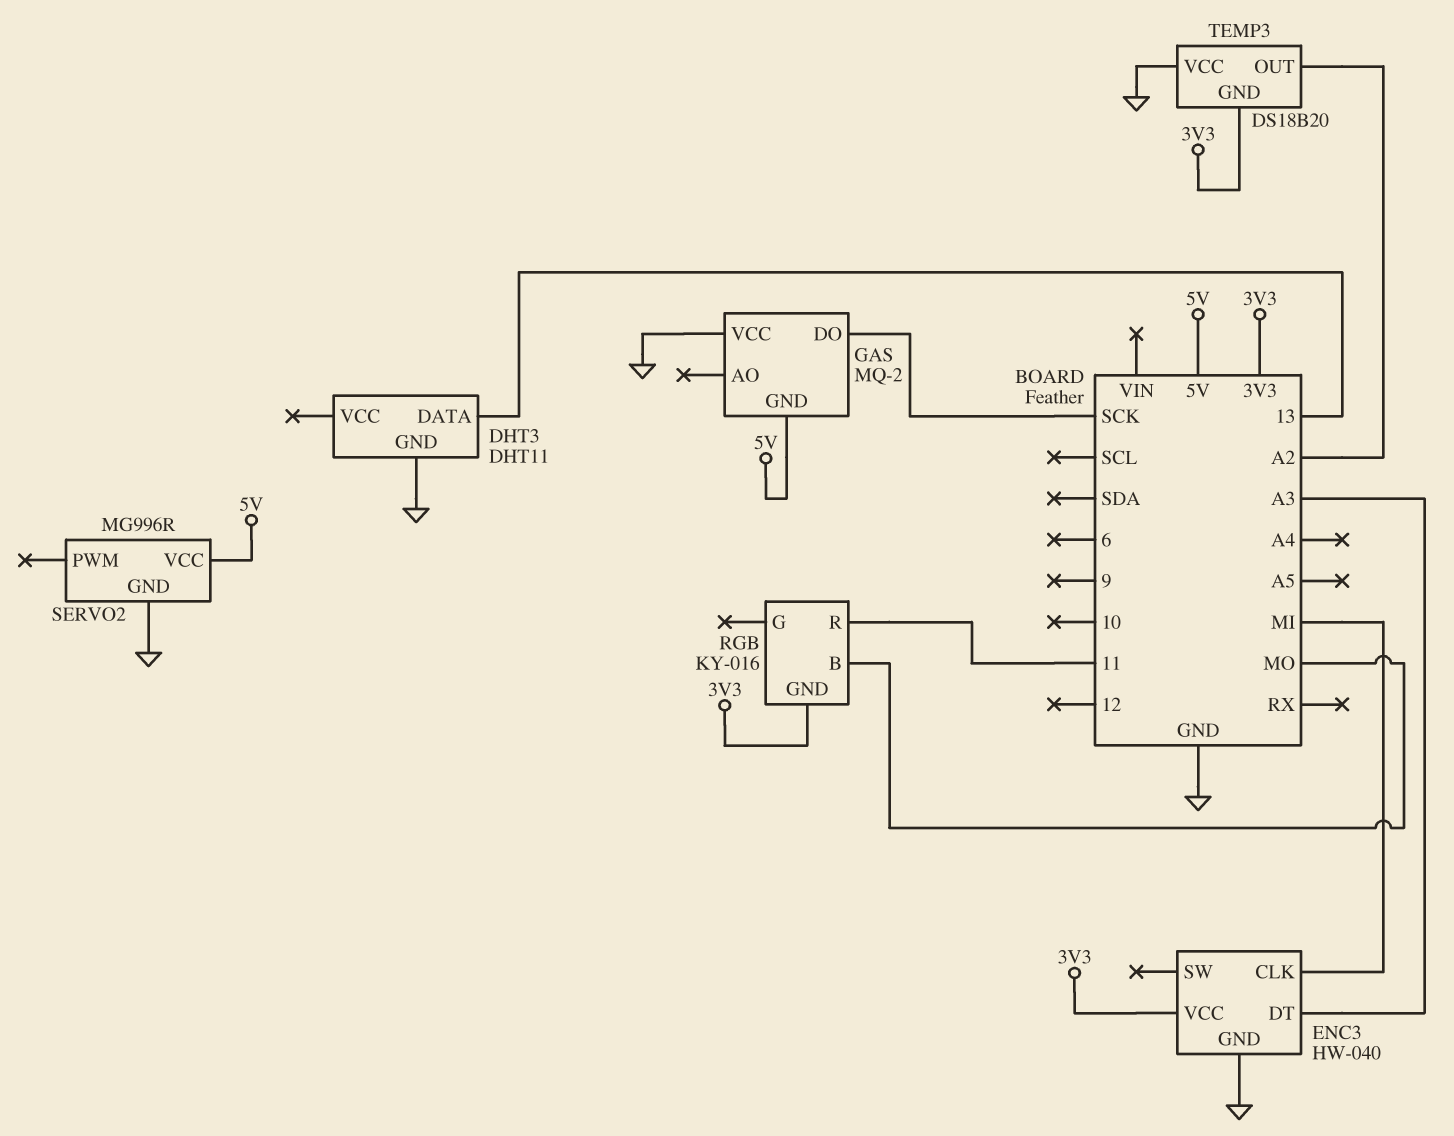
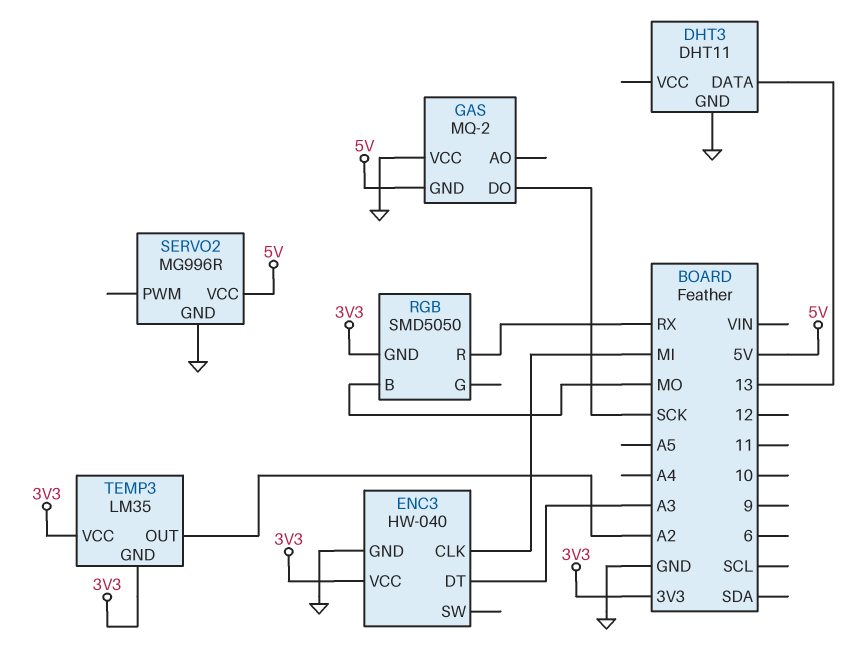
RGB: KY-016 -> SMD5050
RGB pin R: 11 -> RX
TEMP3: DS18B20 -> LM35
TEMP3 pin VCC: GND -> 3V3

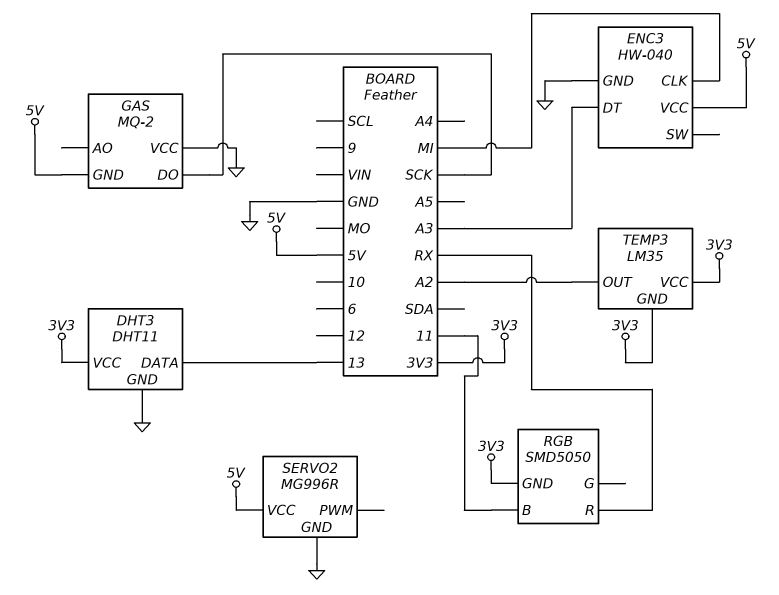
DHT3 pin VCC: none -> 3V3
ENC3 pin VCC: 3V3 -> 5V
RGB pin B: MO -> 11

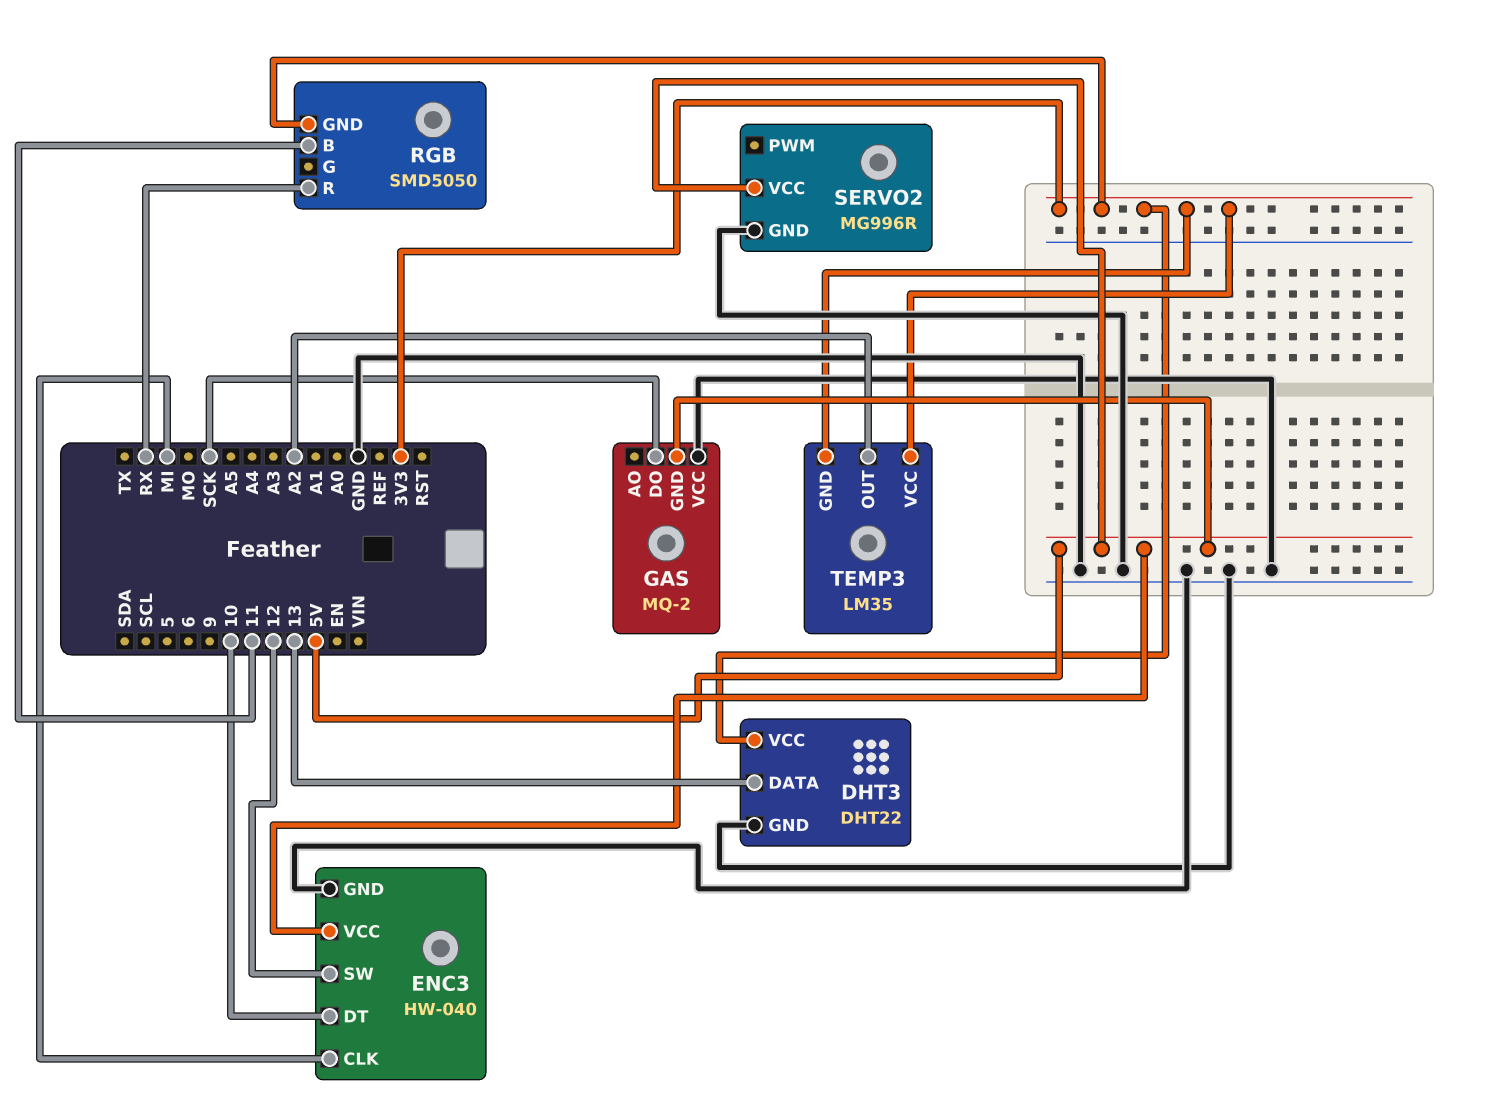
DHT3: DHT11 -> DHT22
ENC3 pin DT: A3 -> 10
ENC3 pin SW: none -> 12

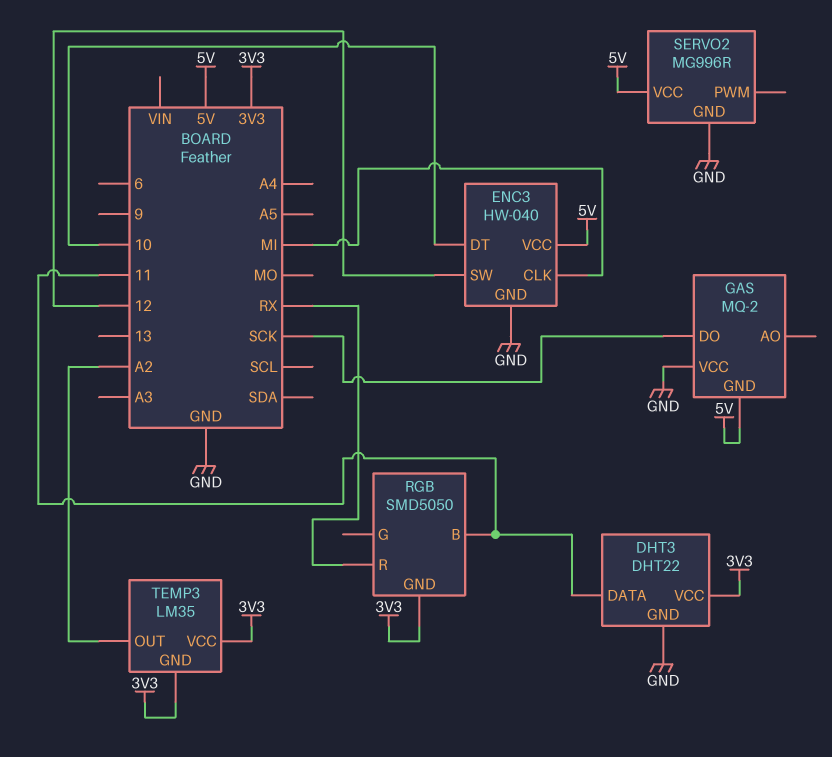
DHT3 pin DATA: 13 -> 11

